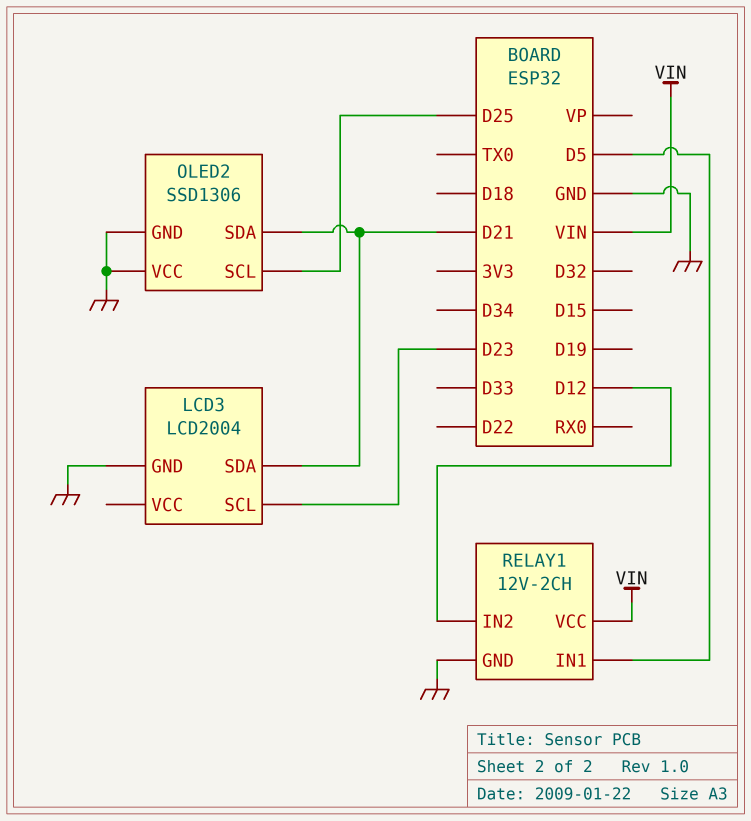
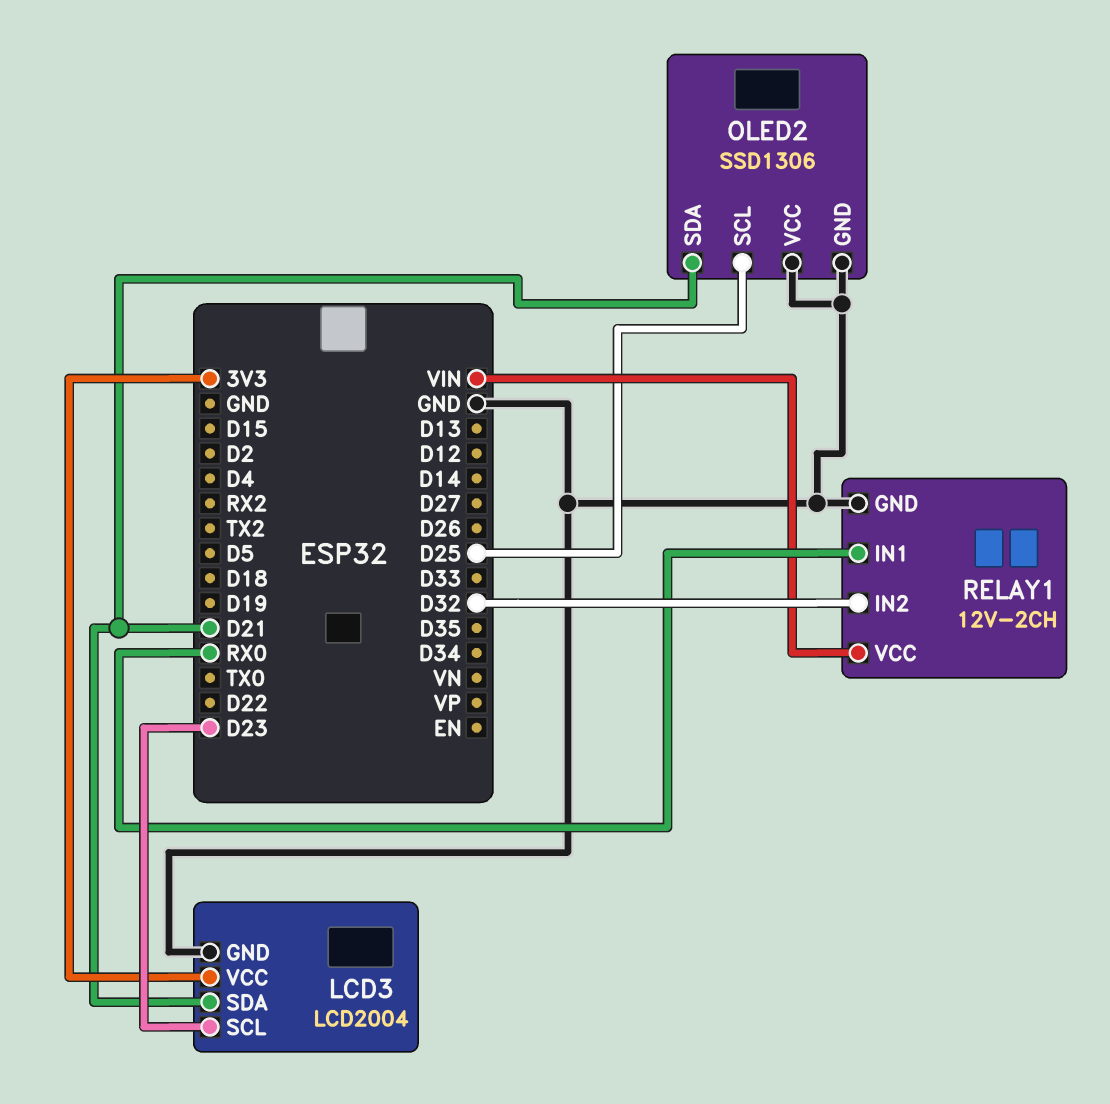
LCD3 pin VCC: none -> 3V3
RELAY1 pin IN1: D5 -> RX0
RELAY1 pin IN2: D12 -> D32

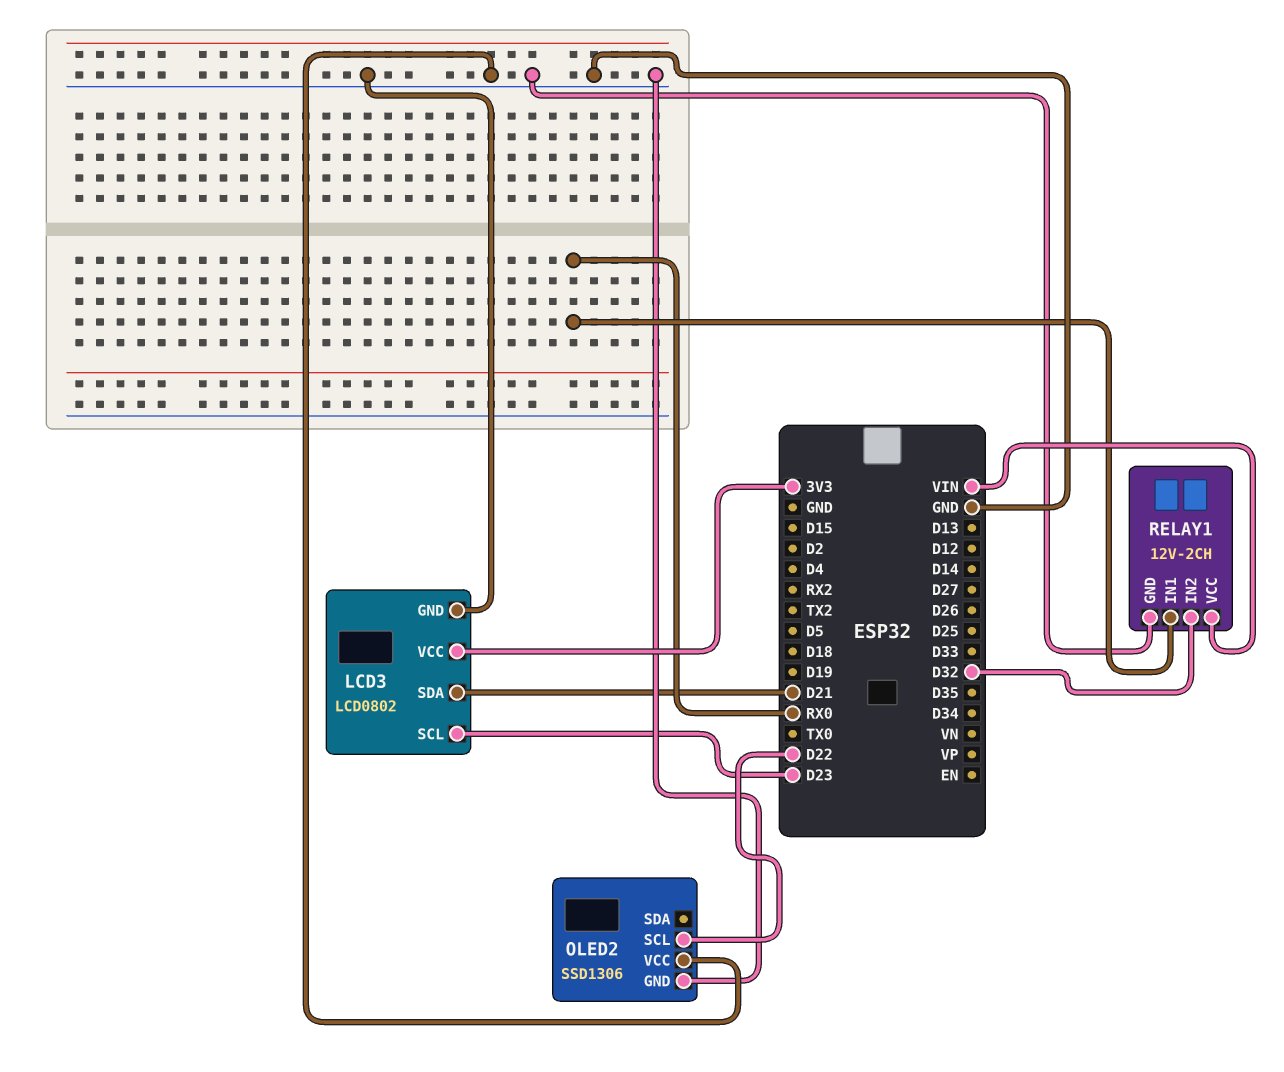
LCD3: LCD2004 -> LCD0802
OLED2 pin SCL: D25 -> D22
OLED2 pin SDA: D21 -> none

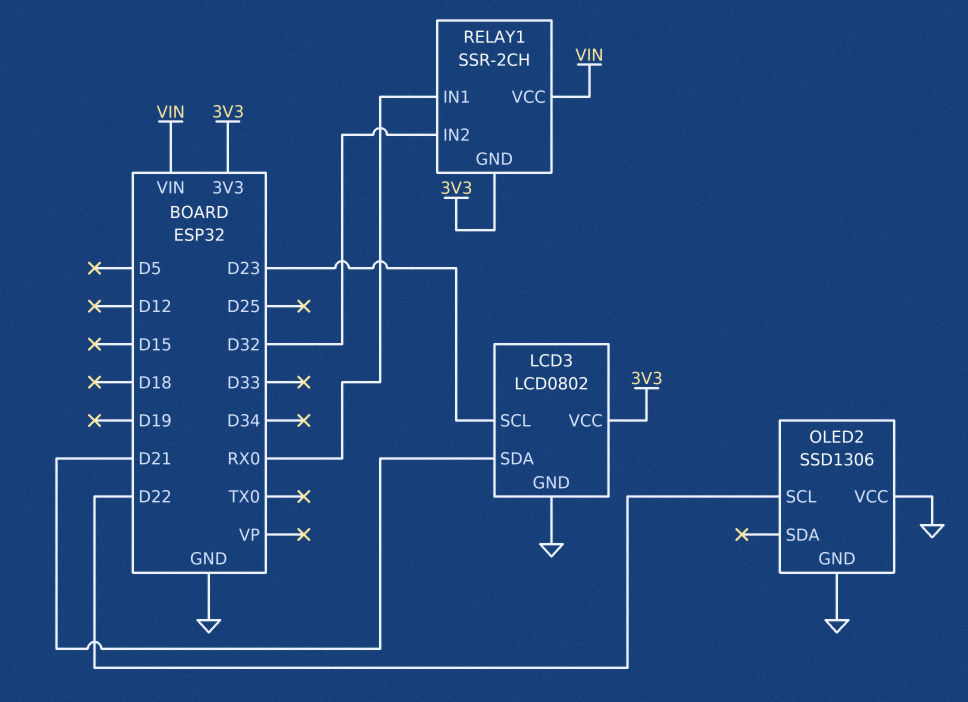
RELAY1: 12V-2CH -> SSR-2CH
RELAY1 pin GND: GND -> 3V3

